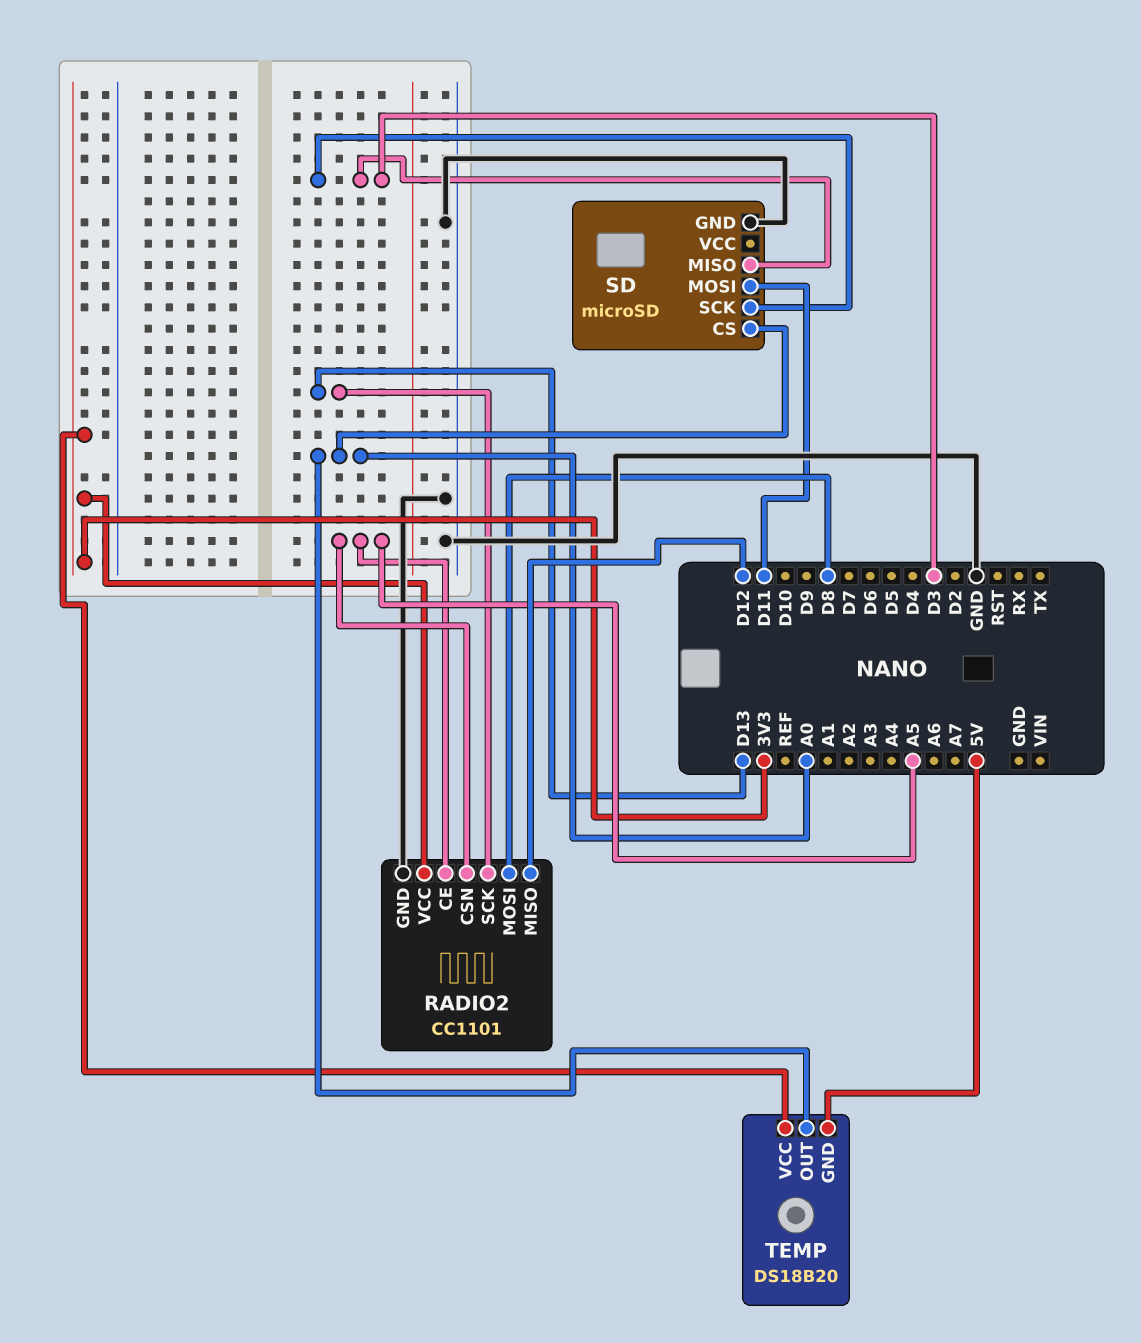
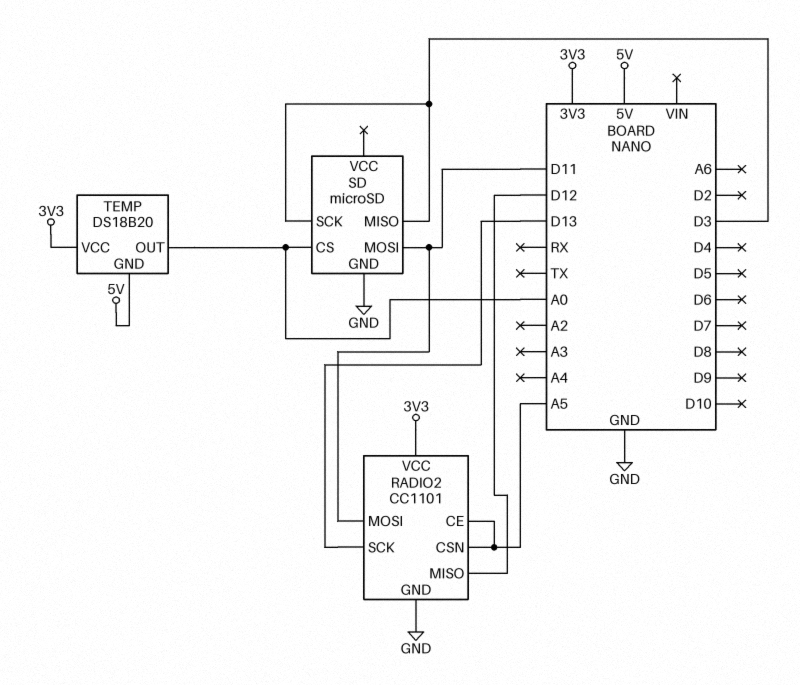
RADIO2 pin MOSI: D8 -> D11

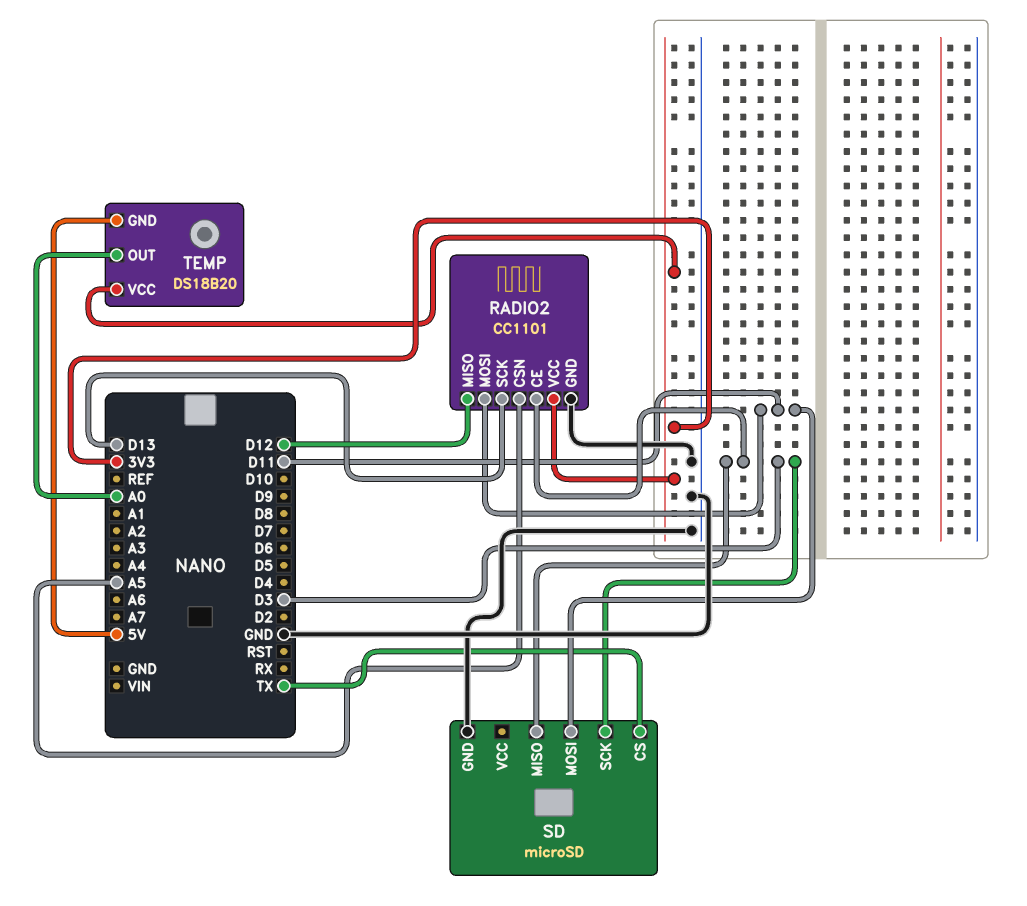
RADIO2 pin CE: A5 -> D3
SD pin CS: A0 -> TX

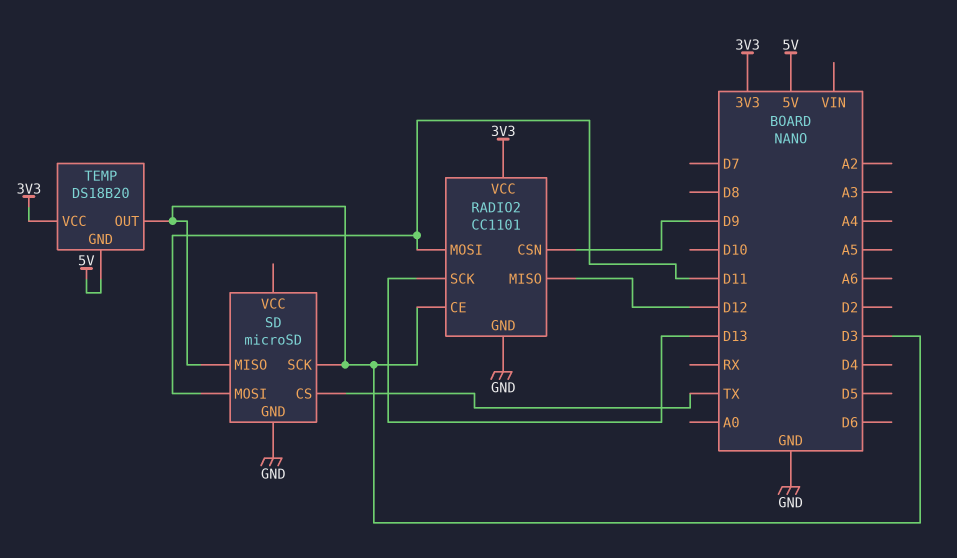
RADIO2 pin CSN: A5 -> D9
TEMP pin OUT: A0 -> D3

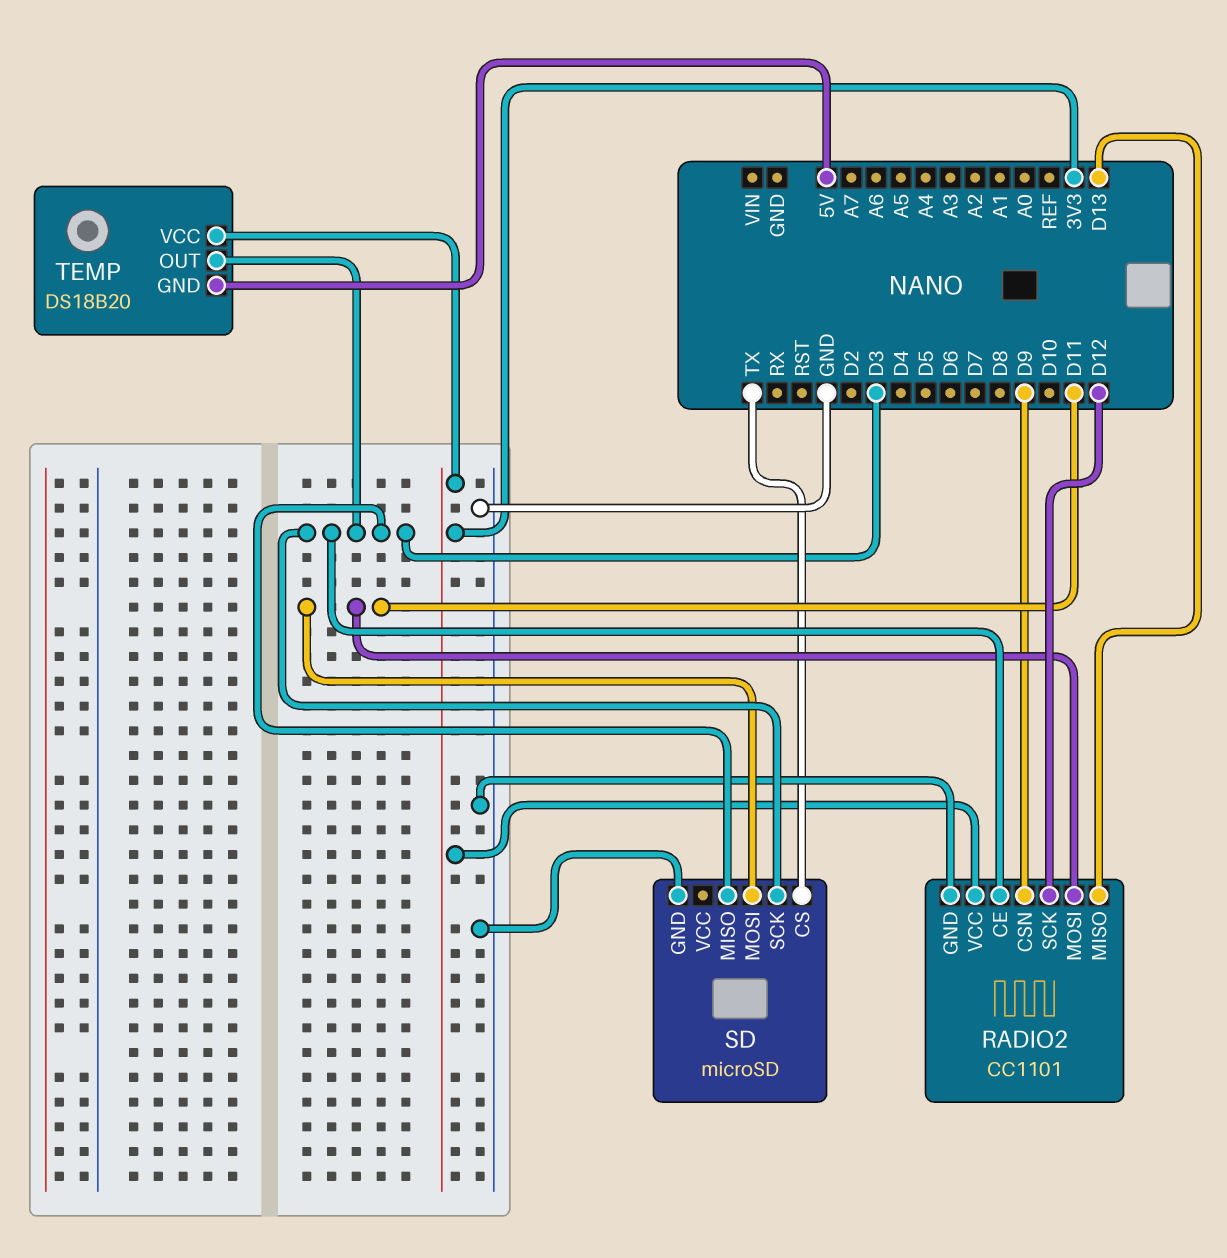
RADIO2 pin MISO: D12 -> D13
RADIO2 pin SCK: D13 -> D12

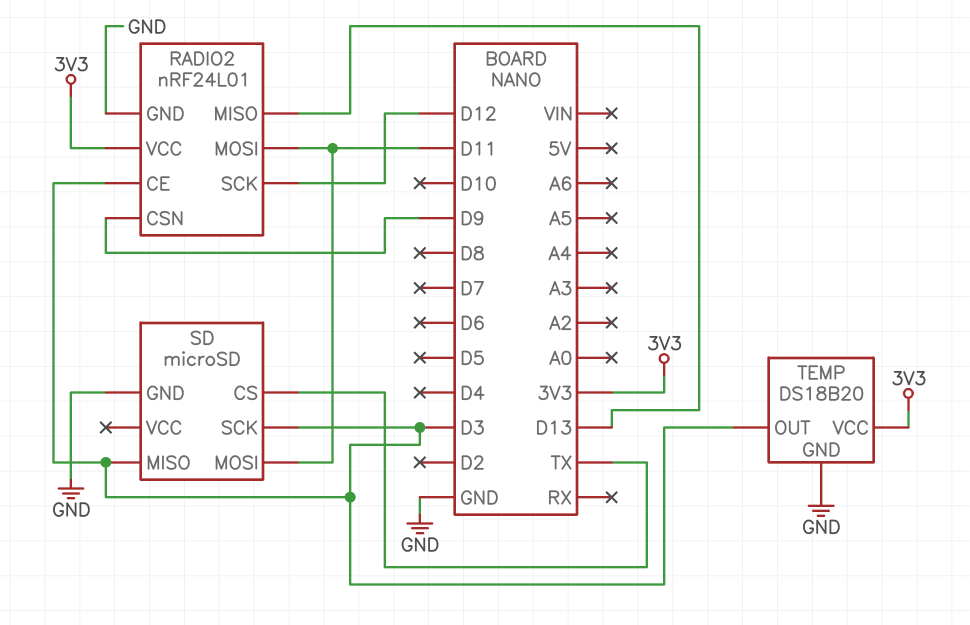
RADIO2: CC1101 -> nRF24L01
TEMP pin GND: 5V -> GND

